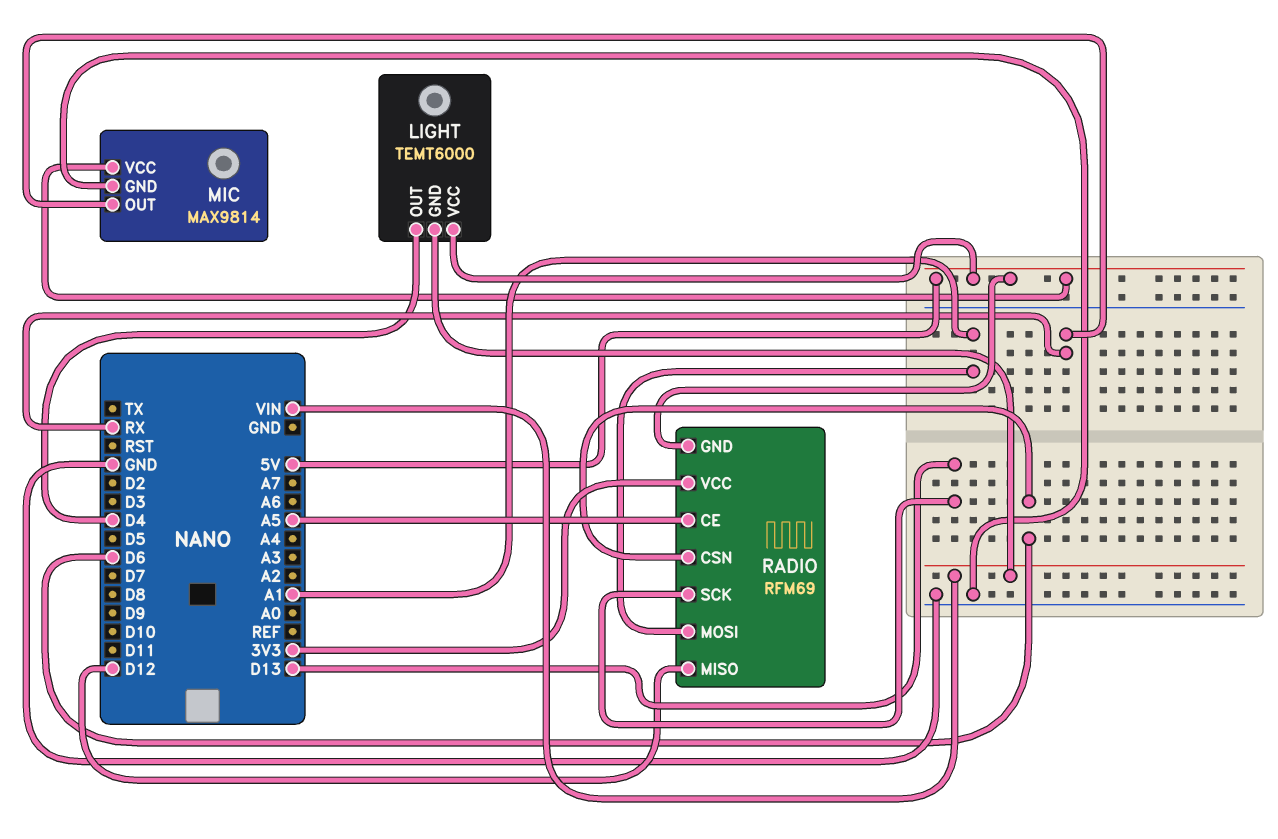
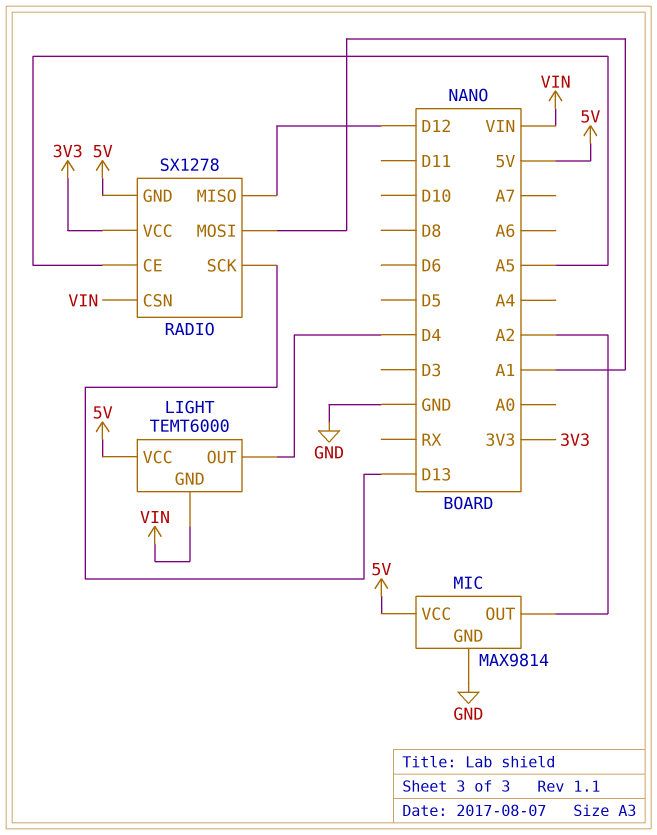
MIC pin OUT: RX -> A2
RADIO: RFM69 -> SX1278
RADIO pin CSN: D6 -> VIN

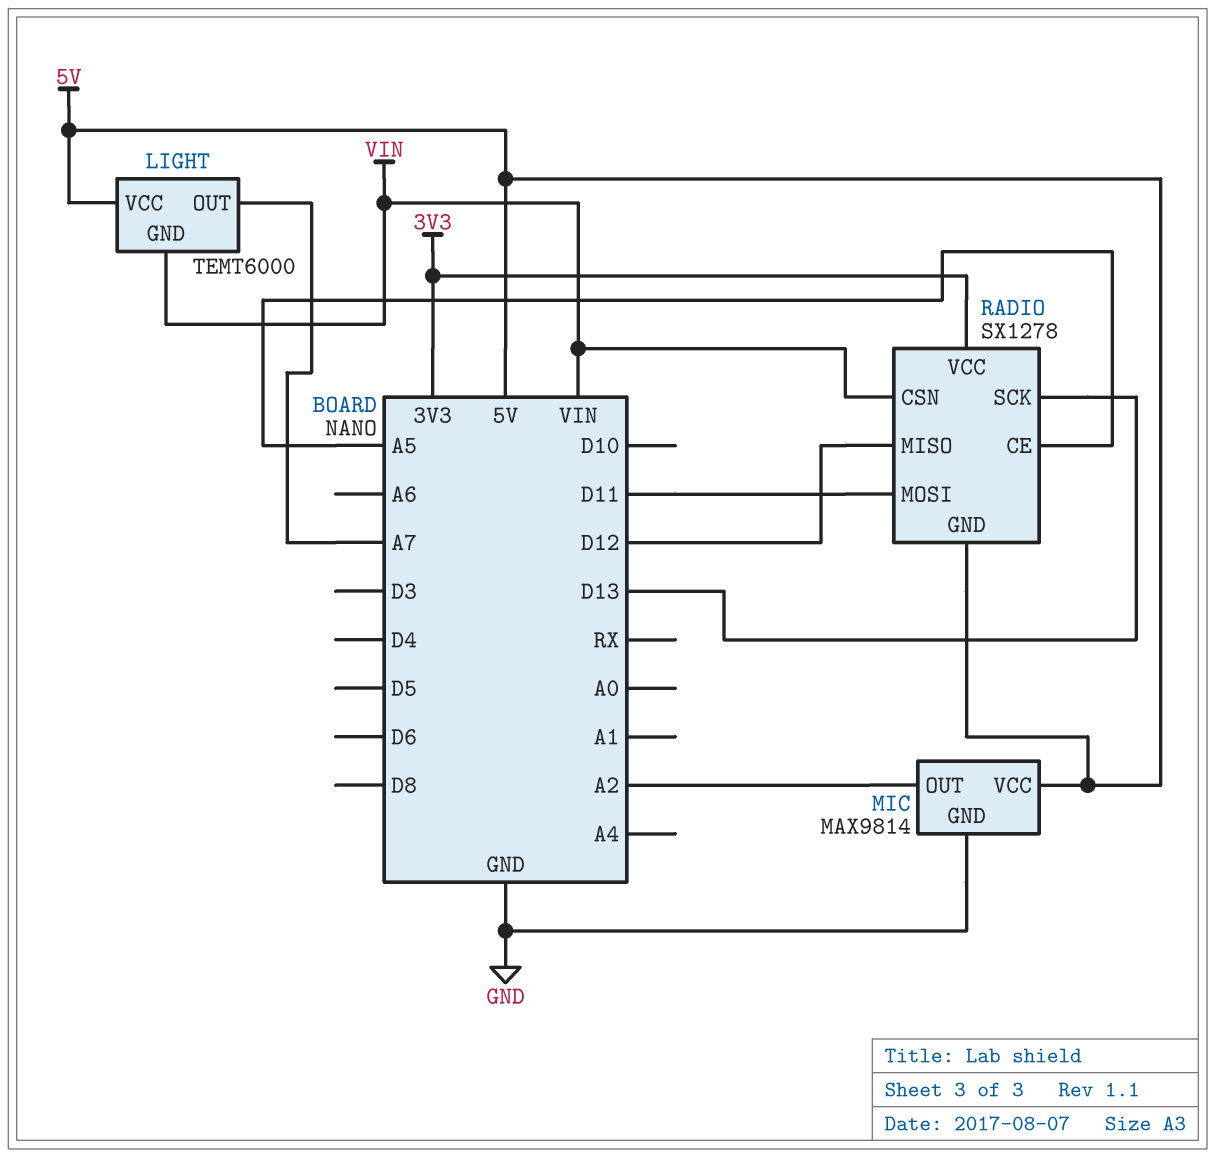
LIGHT pin OUT: D4 -> A7
RADIO pin MOSI: A1 -> D11

